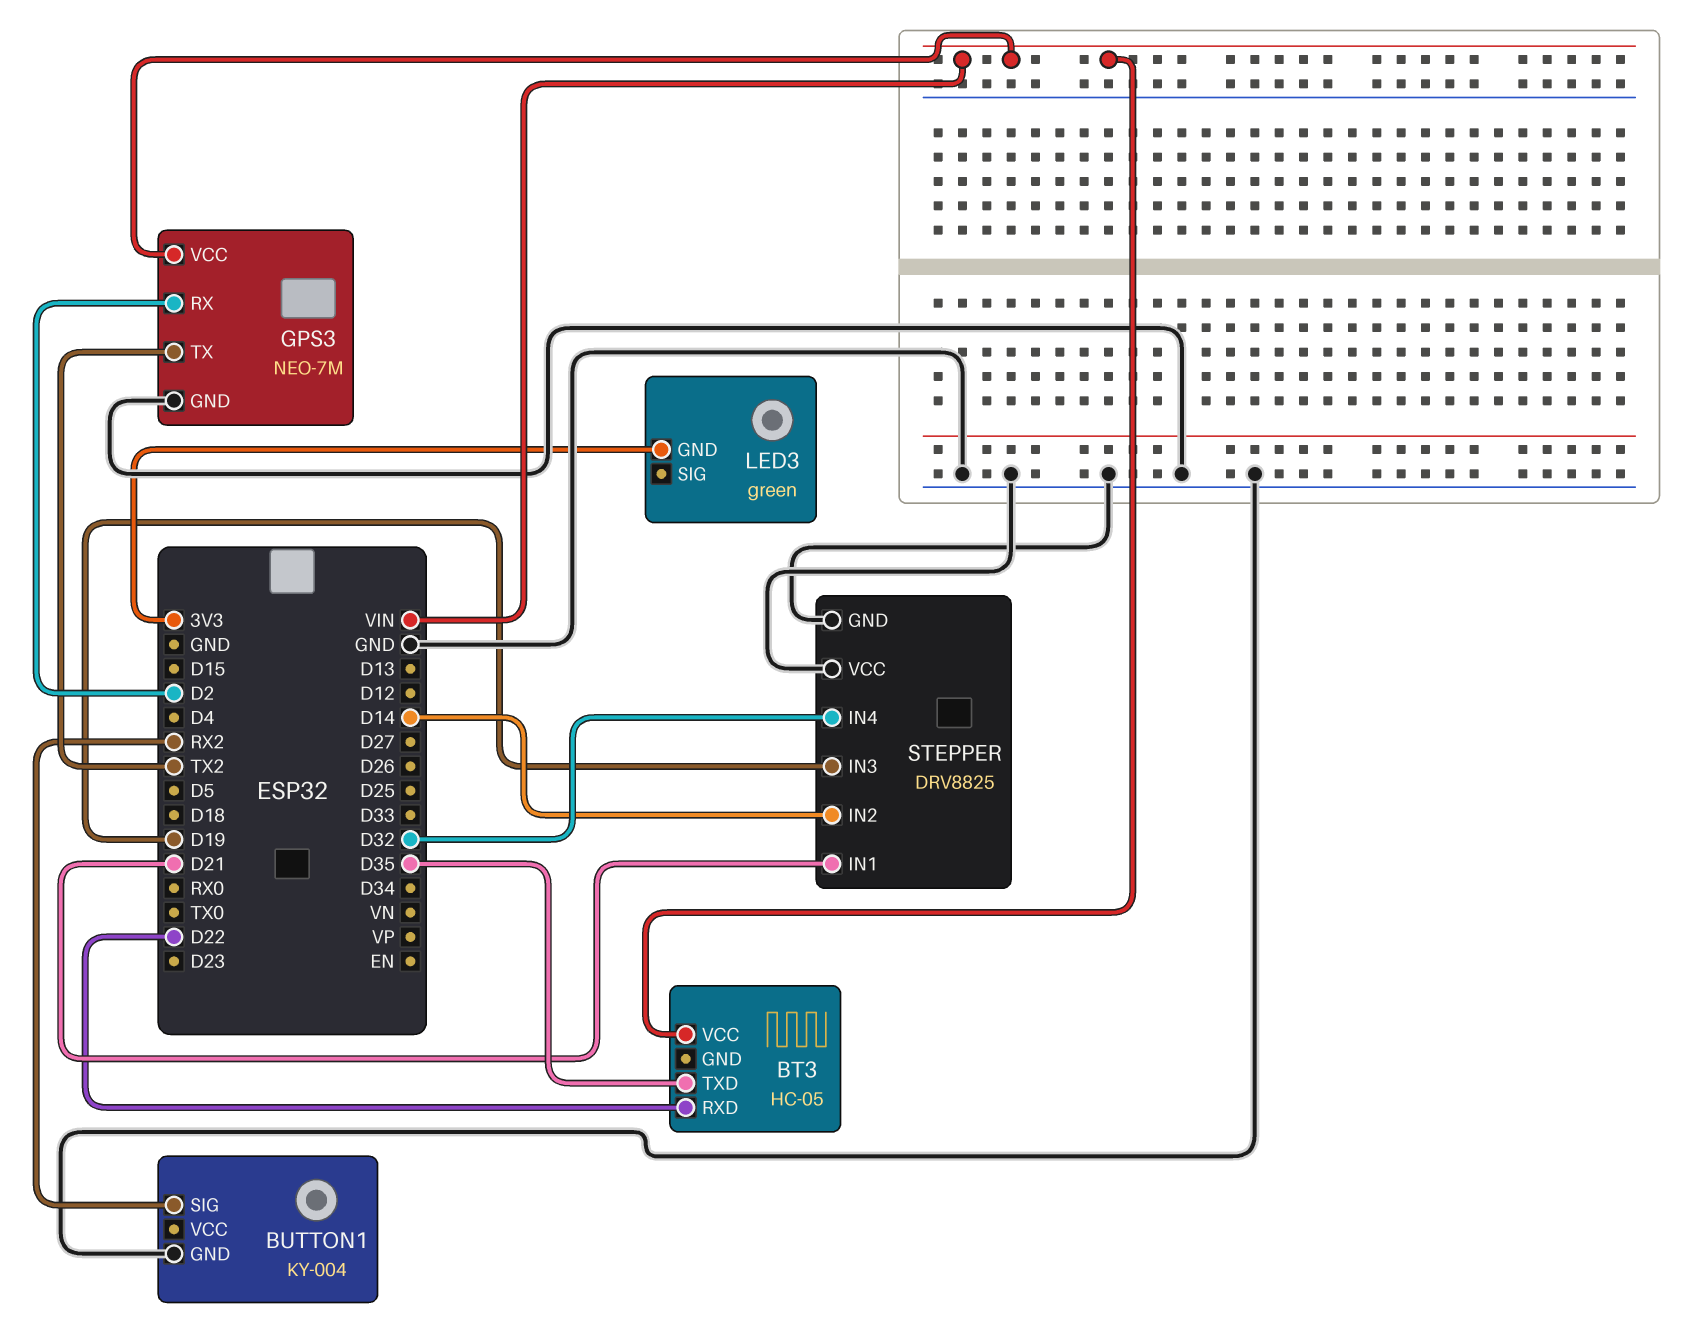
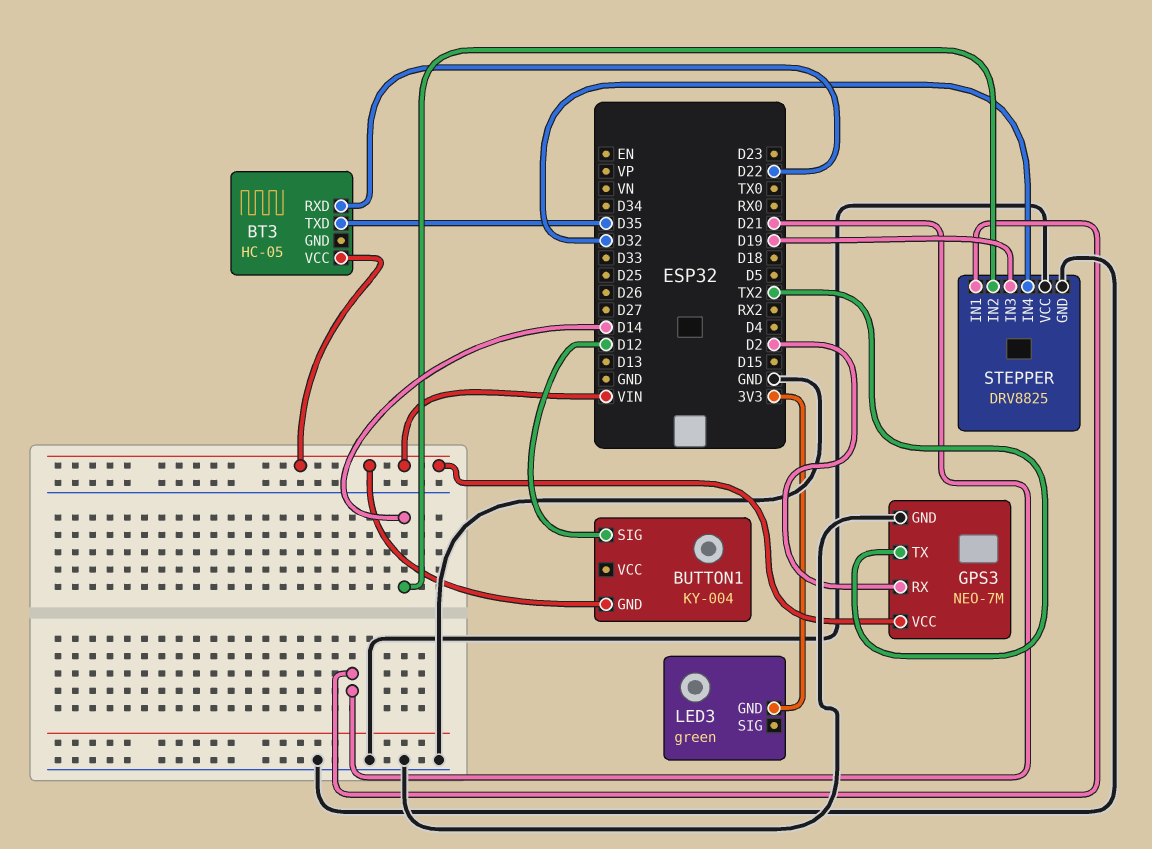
BUTTON1 pin GND: GND -> VIN
BUTTON1 pin SIG: RX2 -> D12

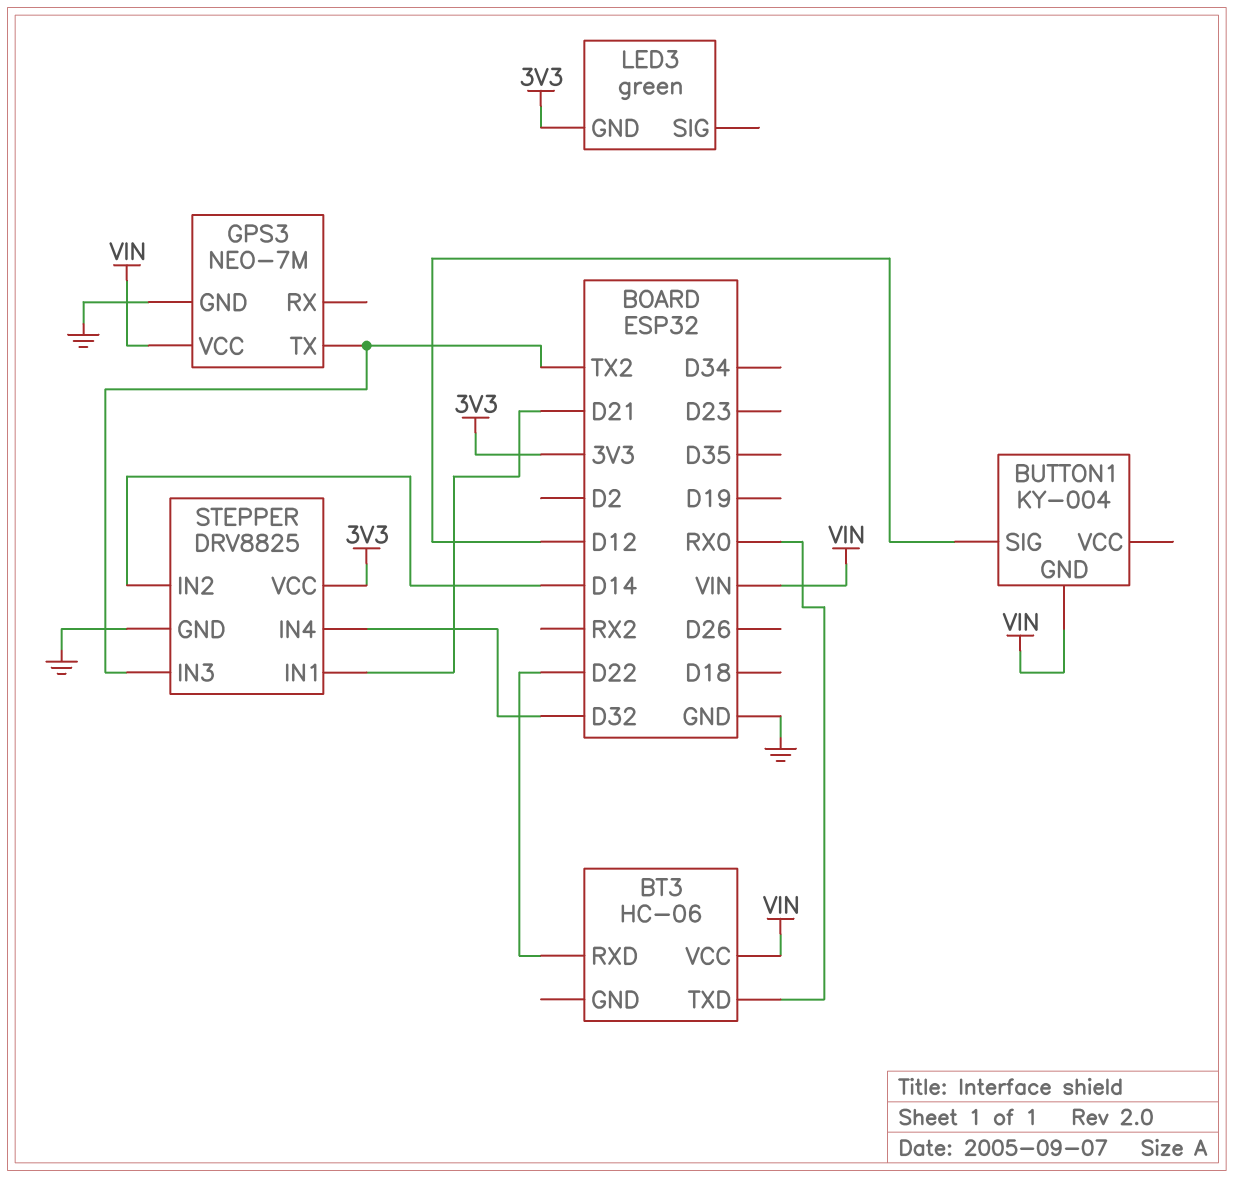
BT3: HC-05 -> HC-06
BT3 pin TXD: D35 -> RX0
GPS3 pin RX: D2 -> none
STEPPER pin IN3: D19 -> TX2
STEPPER pin VCC: GND -> 3V3

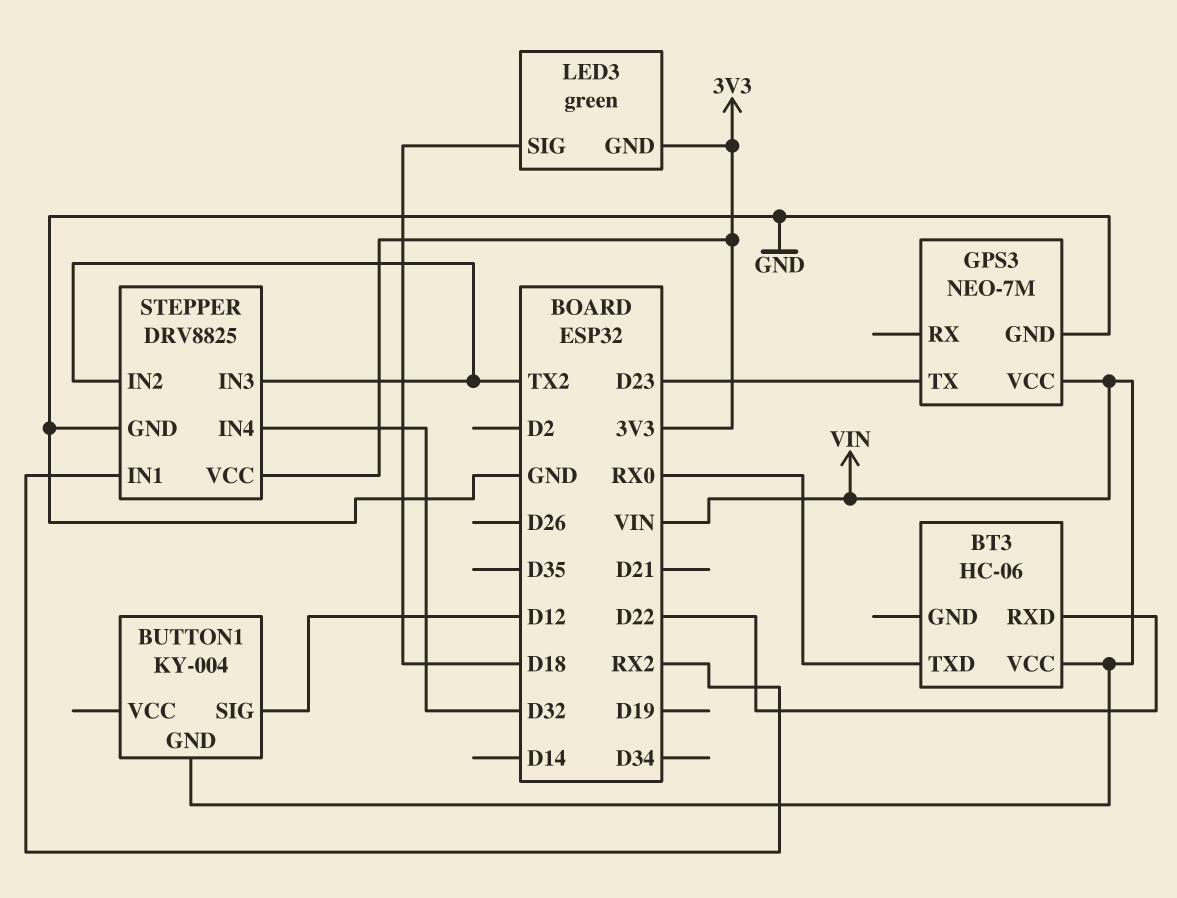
GPS3 pin TX: TX2 -> D23
LED3 pin SIG: none -> D18
STEPPER pin IN1: D21 -> RX2
STEPPER pin IN2: D14 -> TX2

